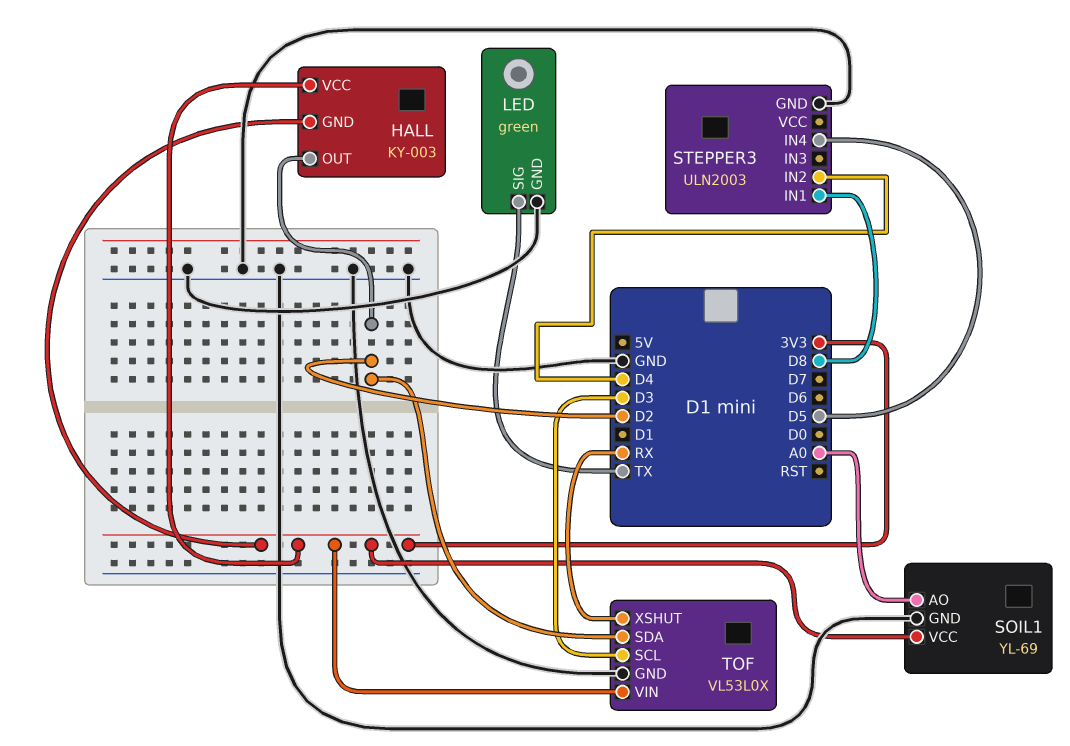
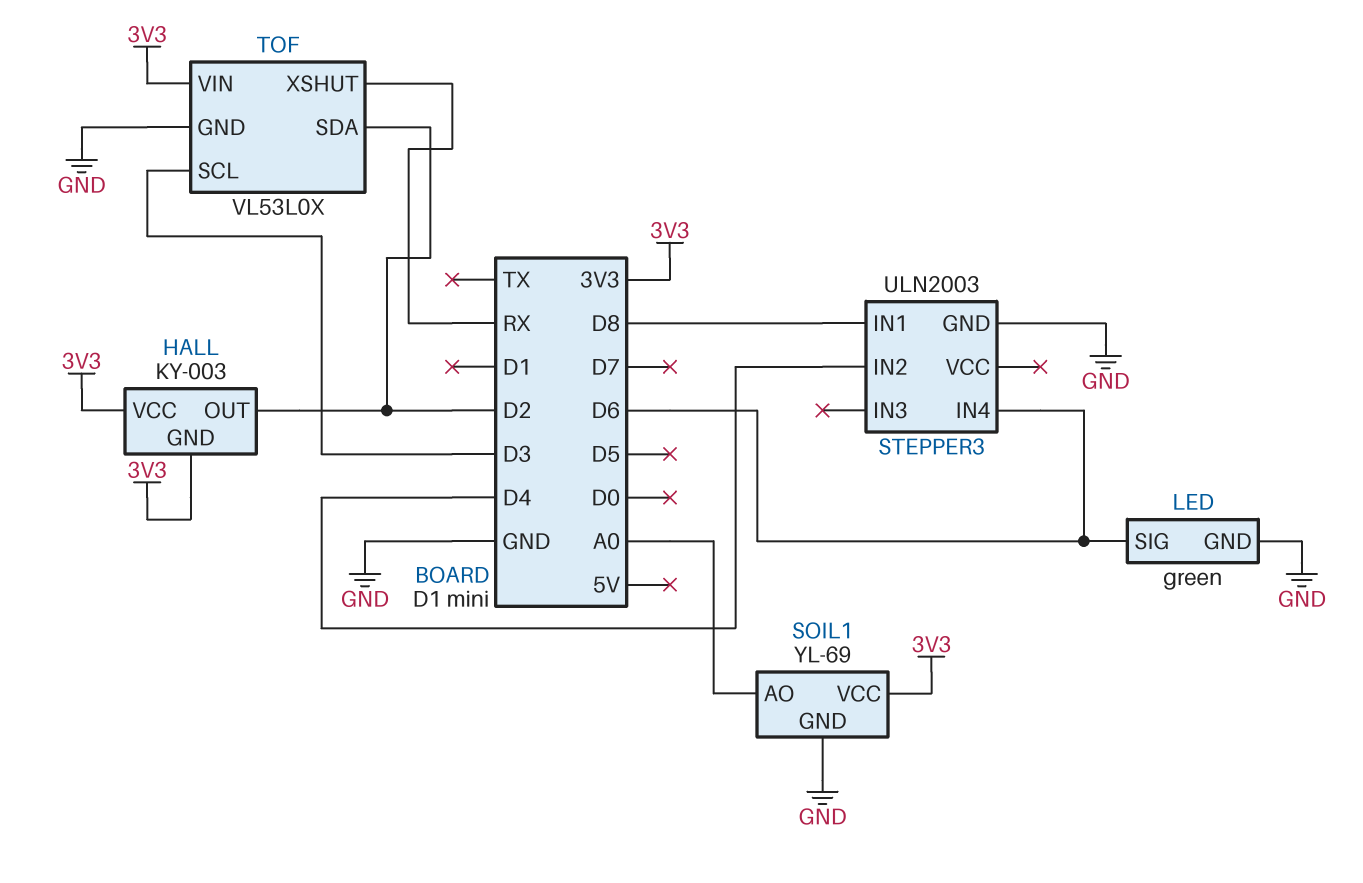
LED pin SIG: TX -> D6
STEPPER3 pin IN4: D5 -> D6

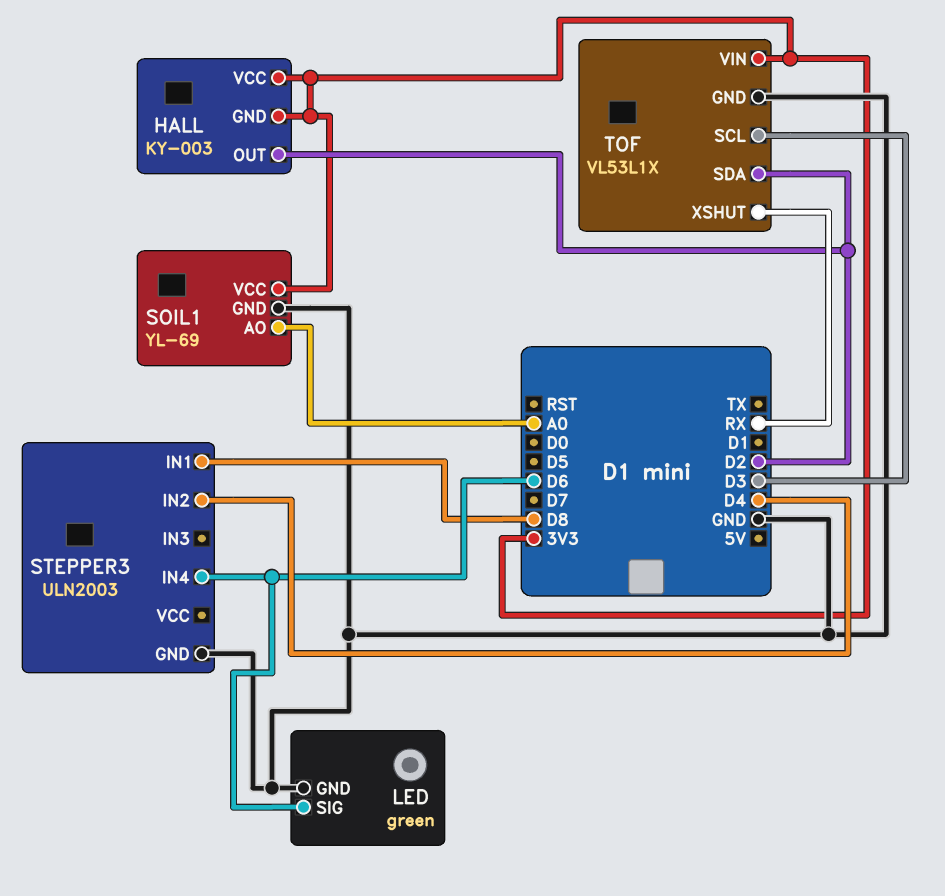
TOF: VL53L0X -> VL53L1X

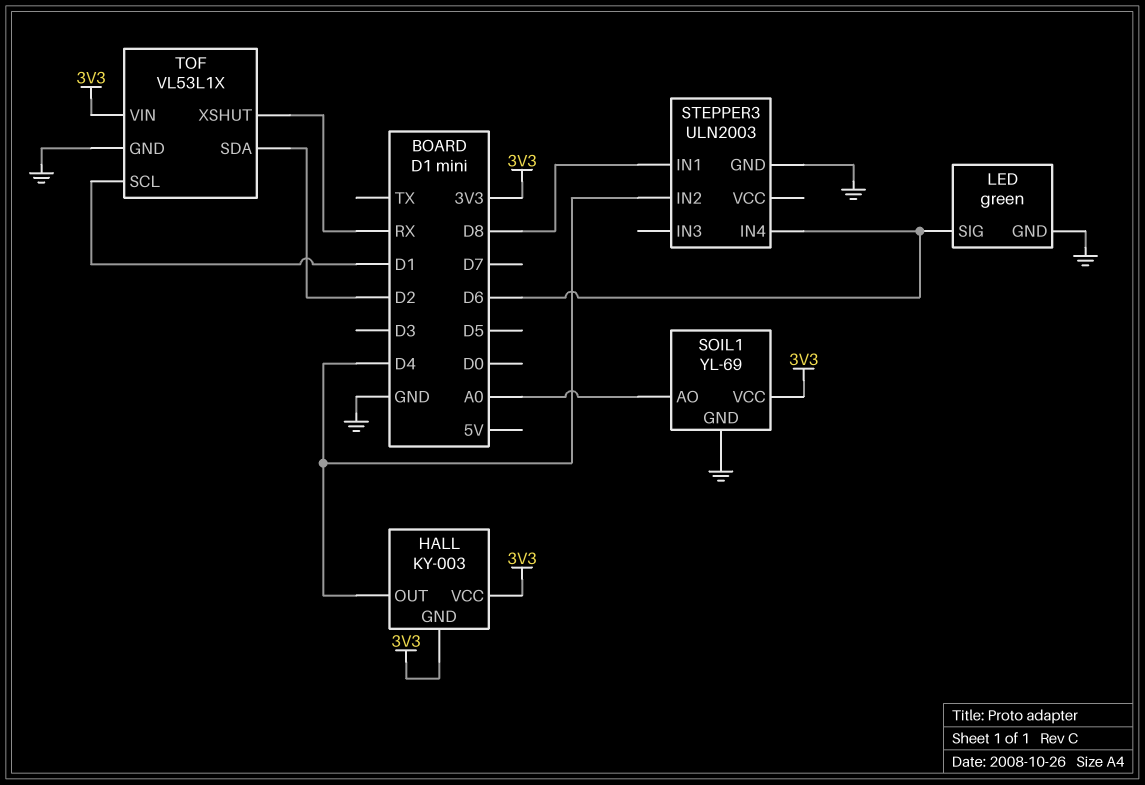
HALL pin OUT: D2 -> D4
TOF pin SCL: D3 -> D1

